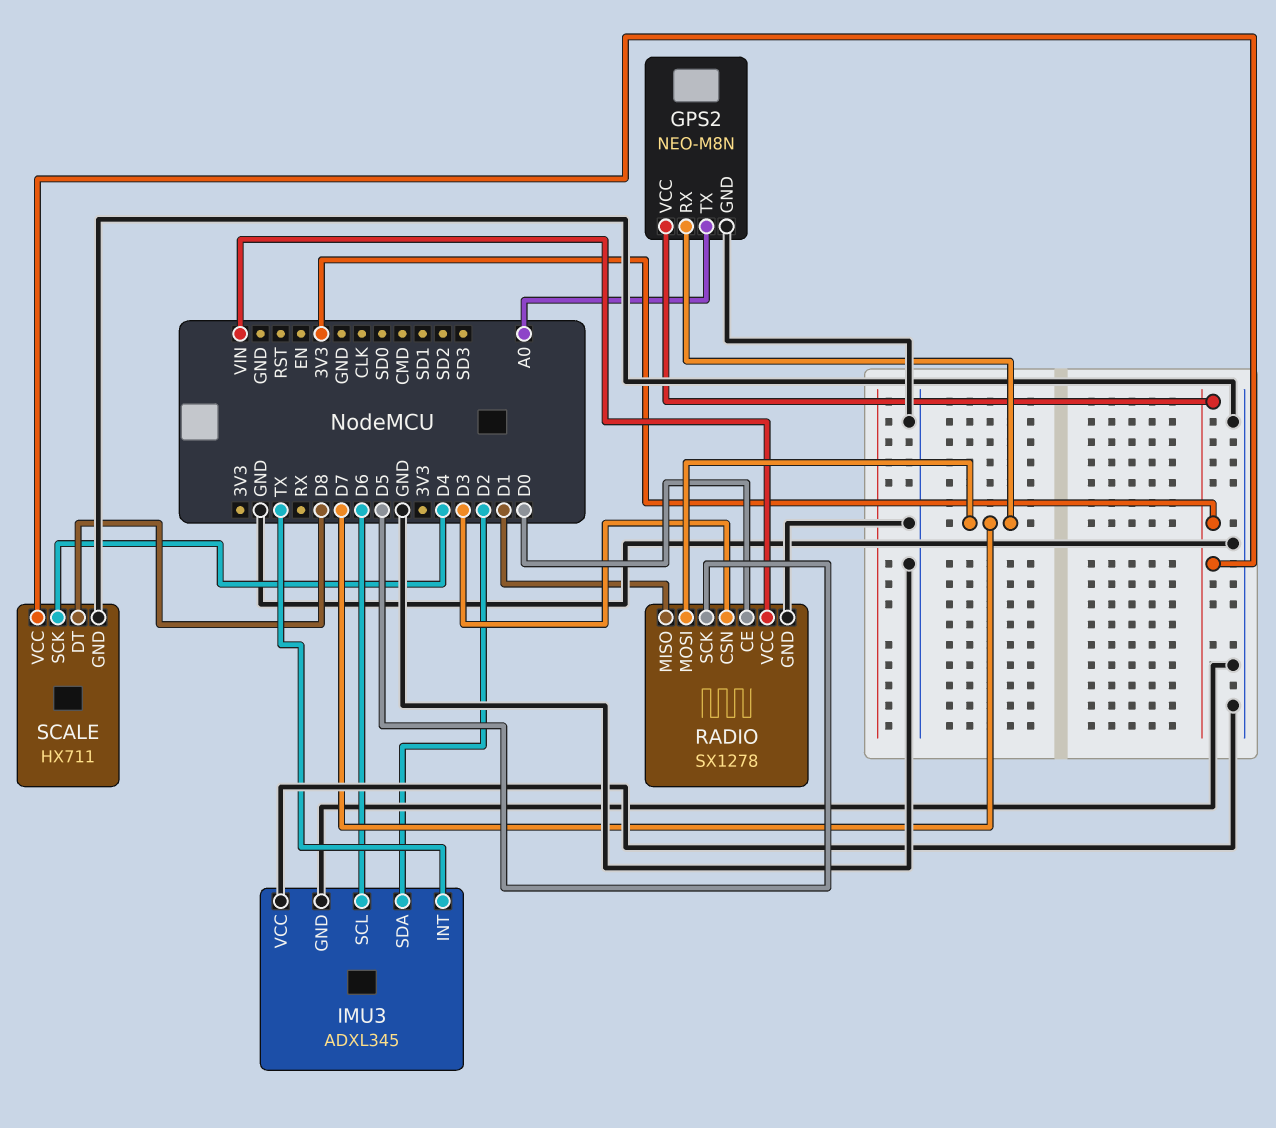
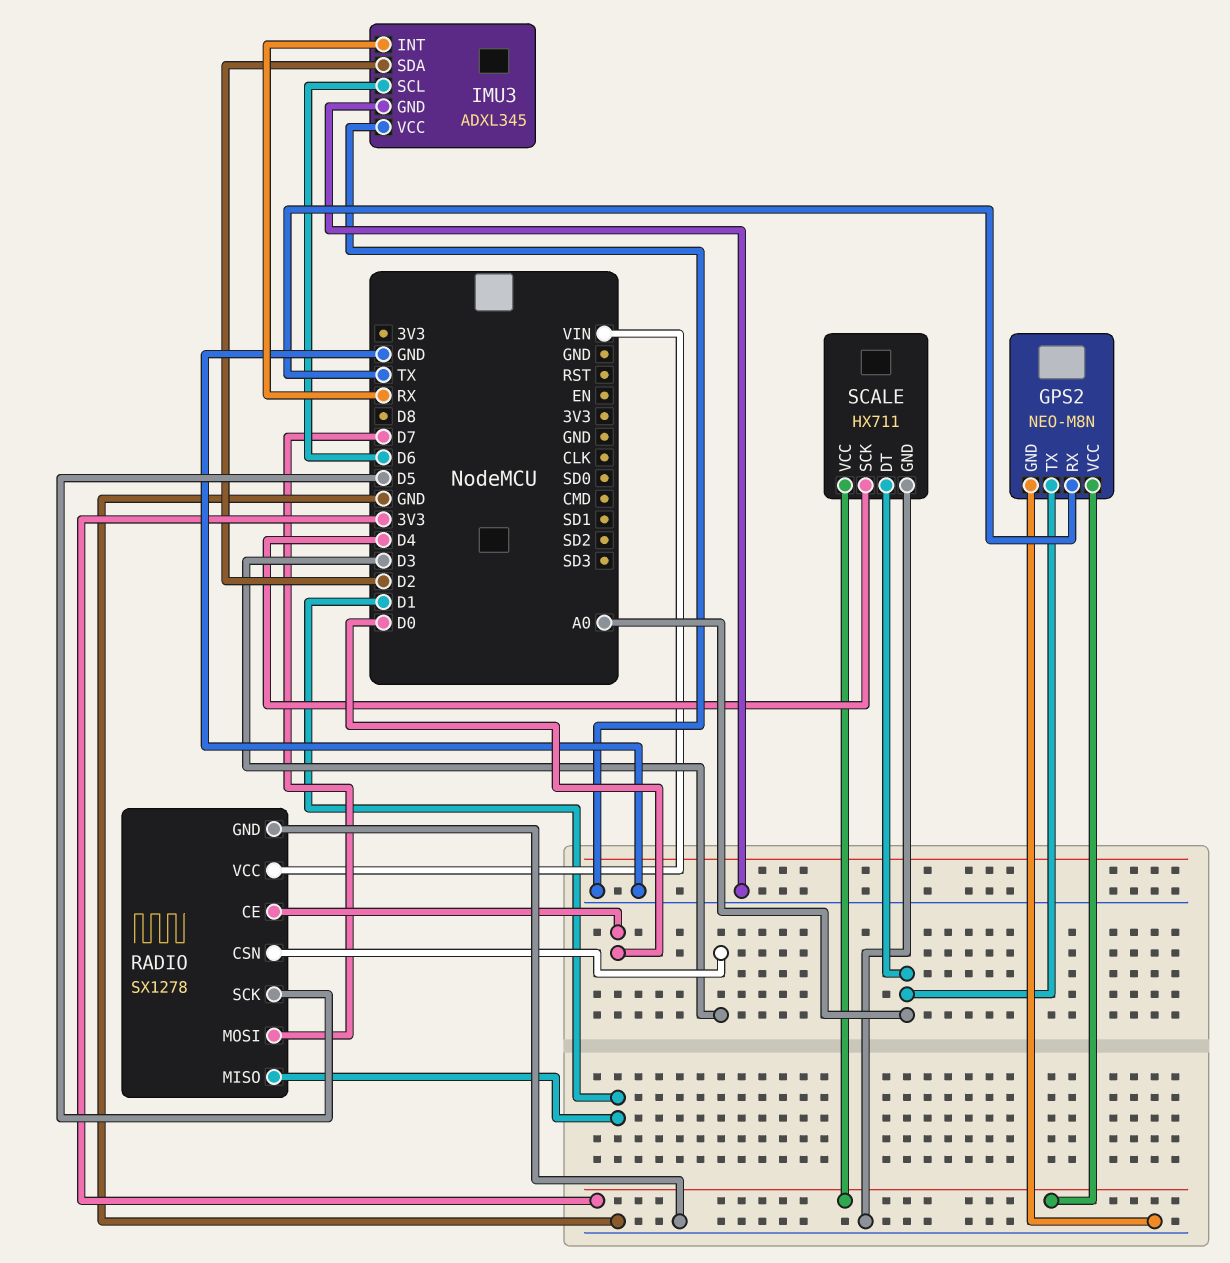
GPS2 pin RX: D7 -> TX
IMU3 pin INT: TX -> RX
SCALE pin DT: D8 -> A0

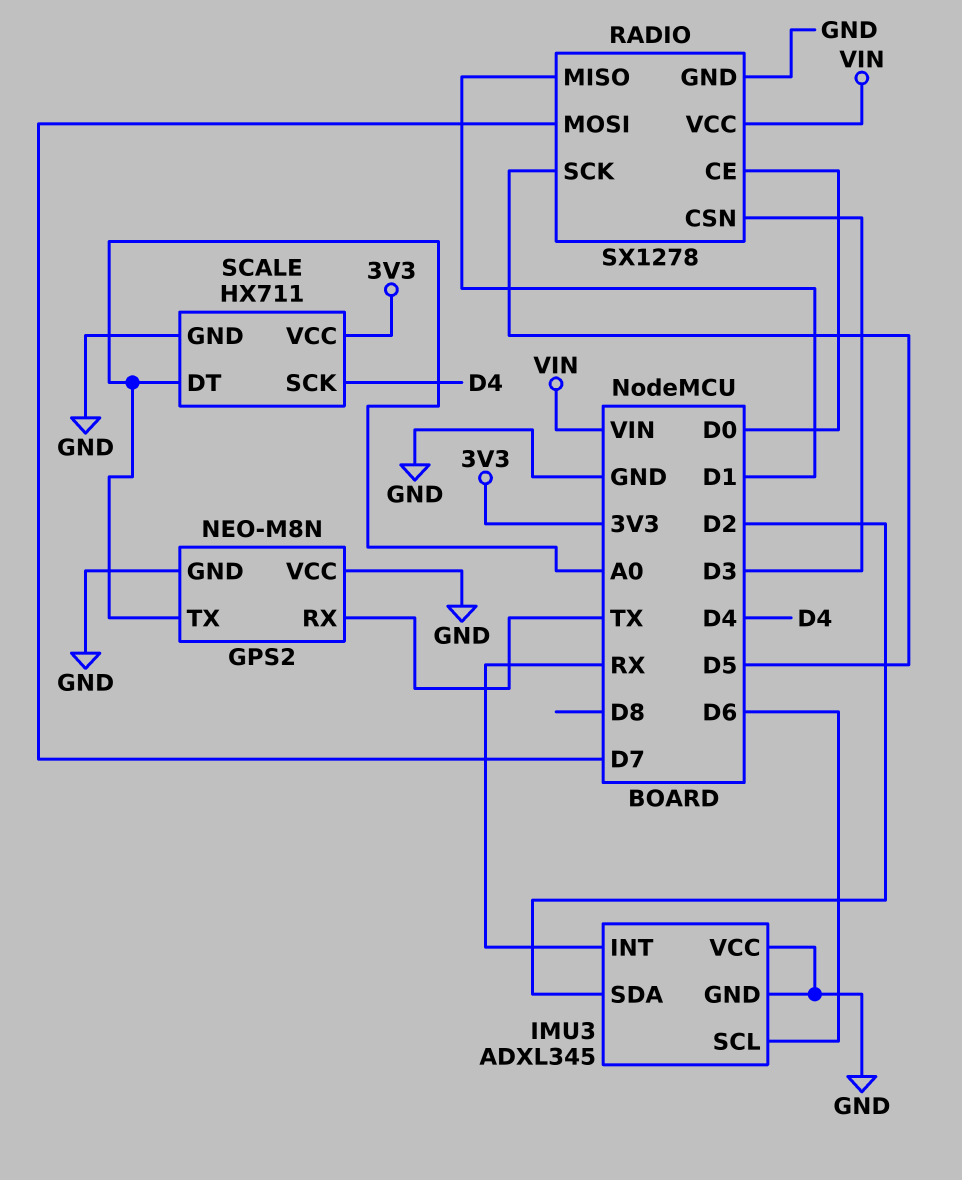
GPS2 pin VCC: 3V3 -> GND

